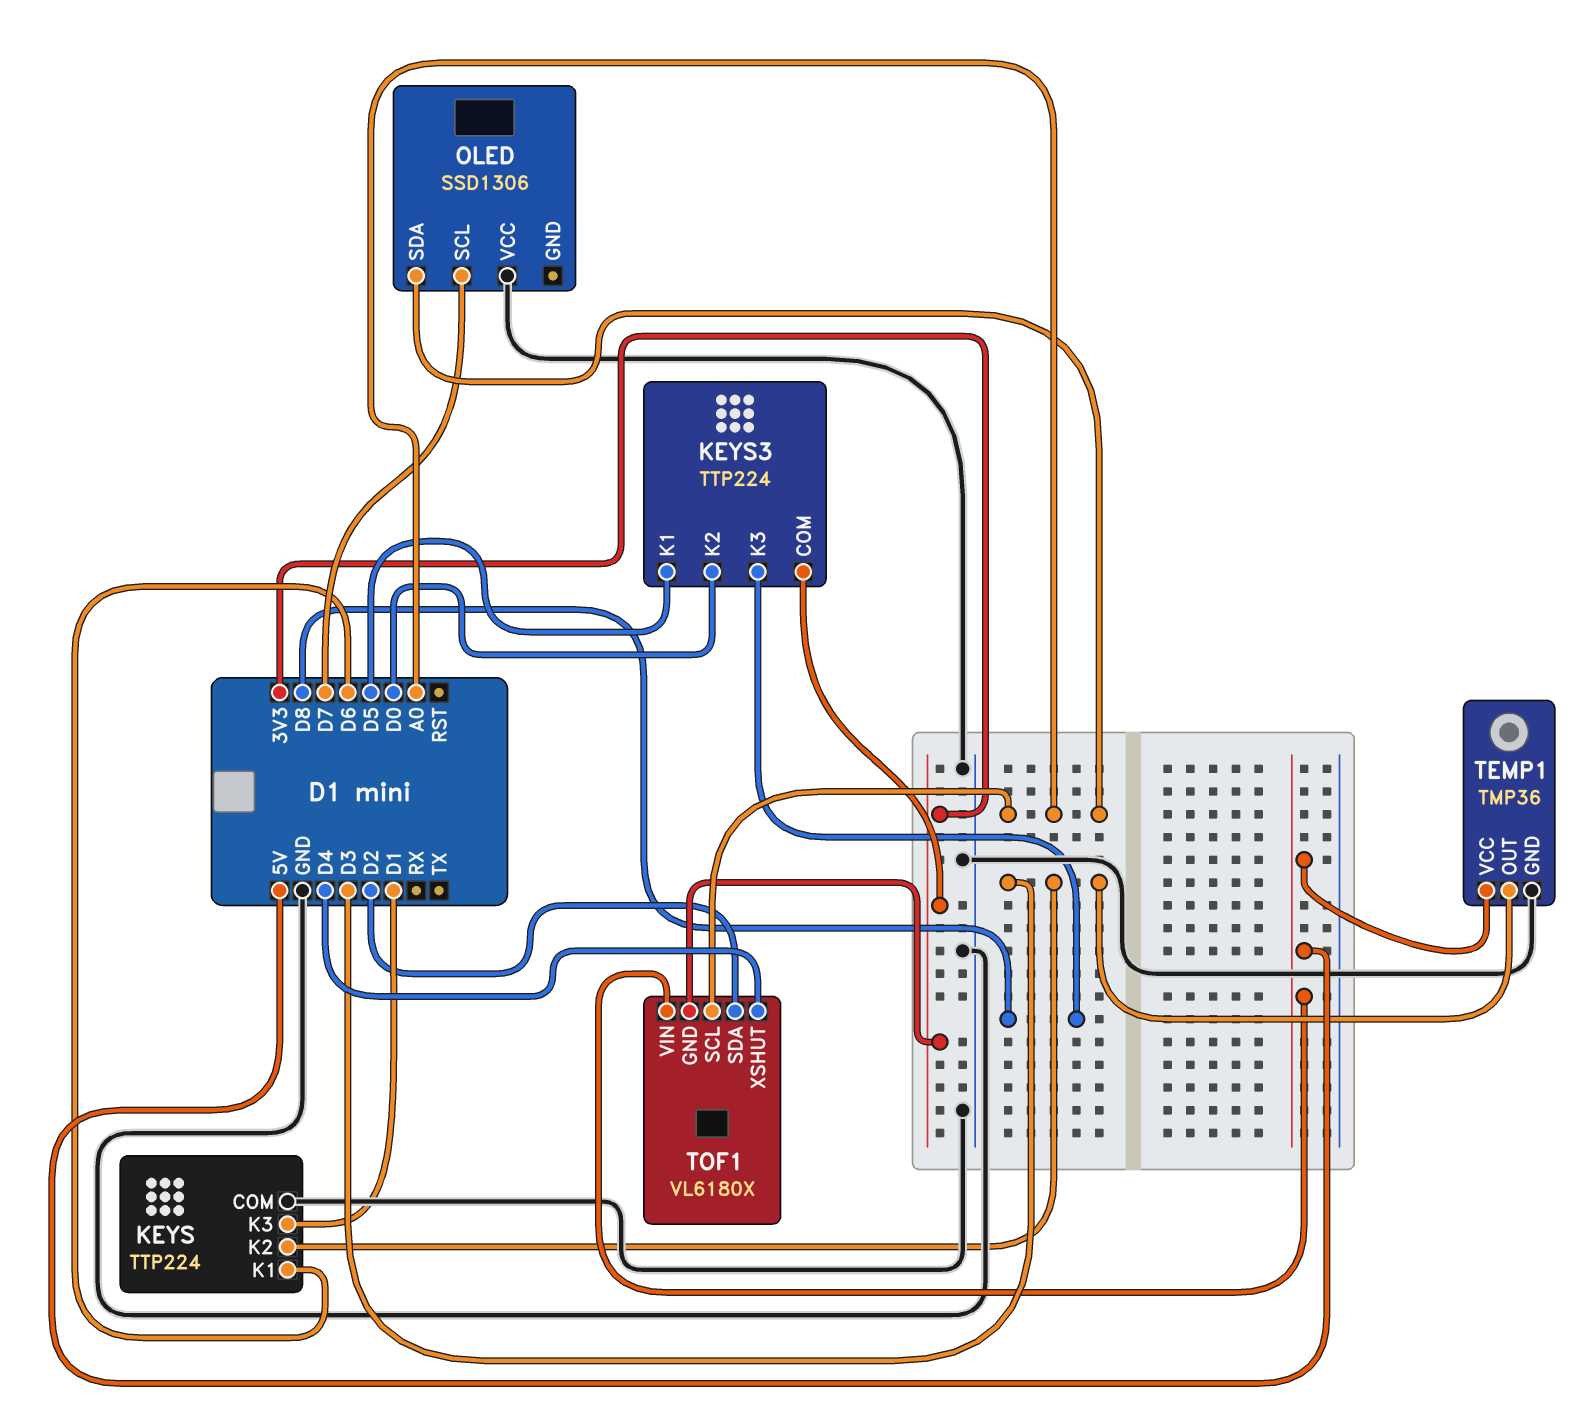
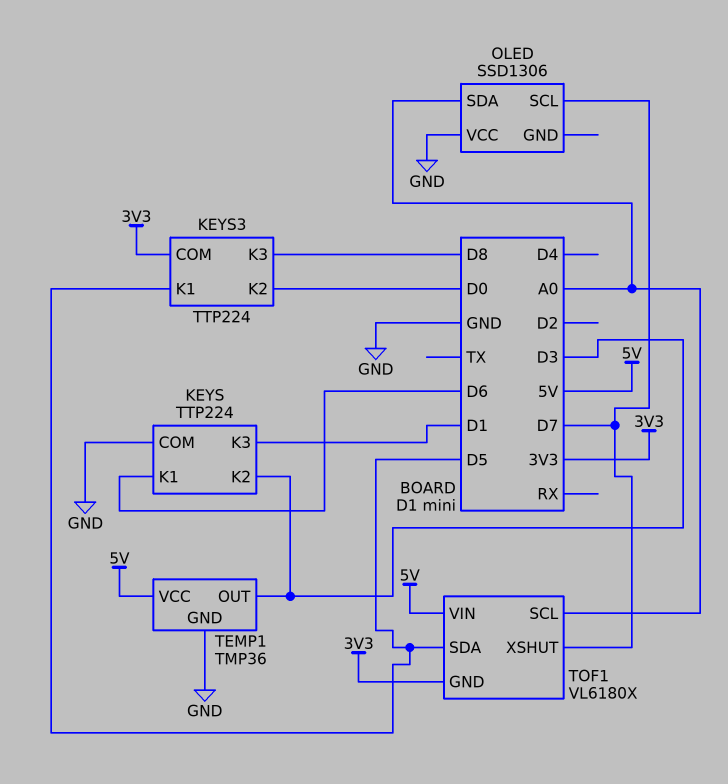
TOF1 pin SDA: D2 -> D5
TOF1 pin XSHUT: D4 -> D7

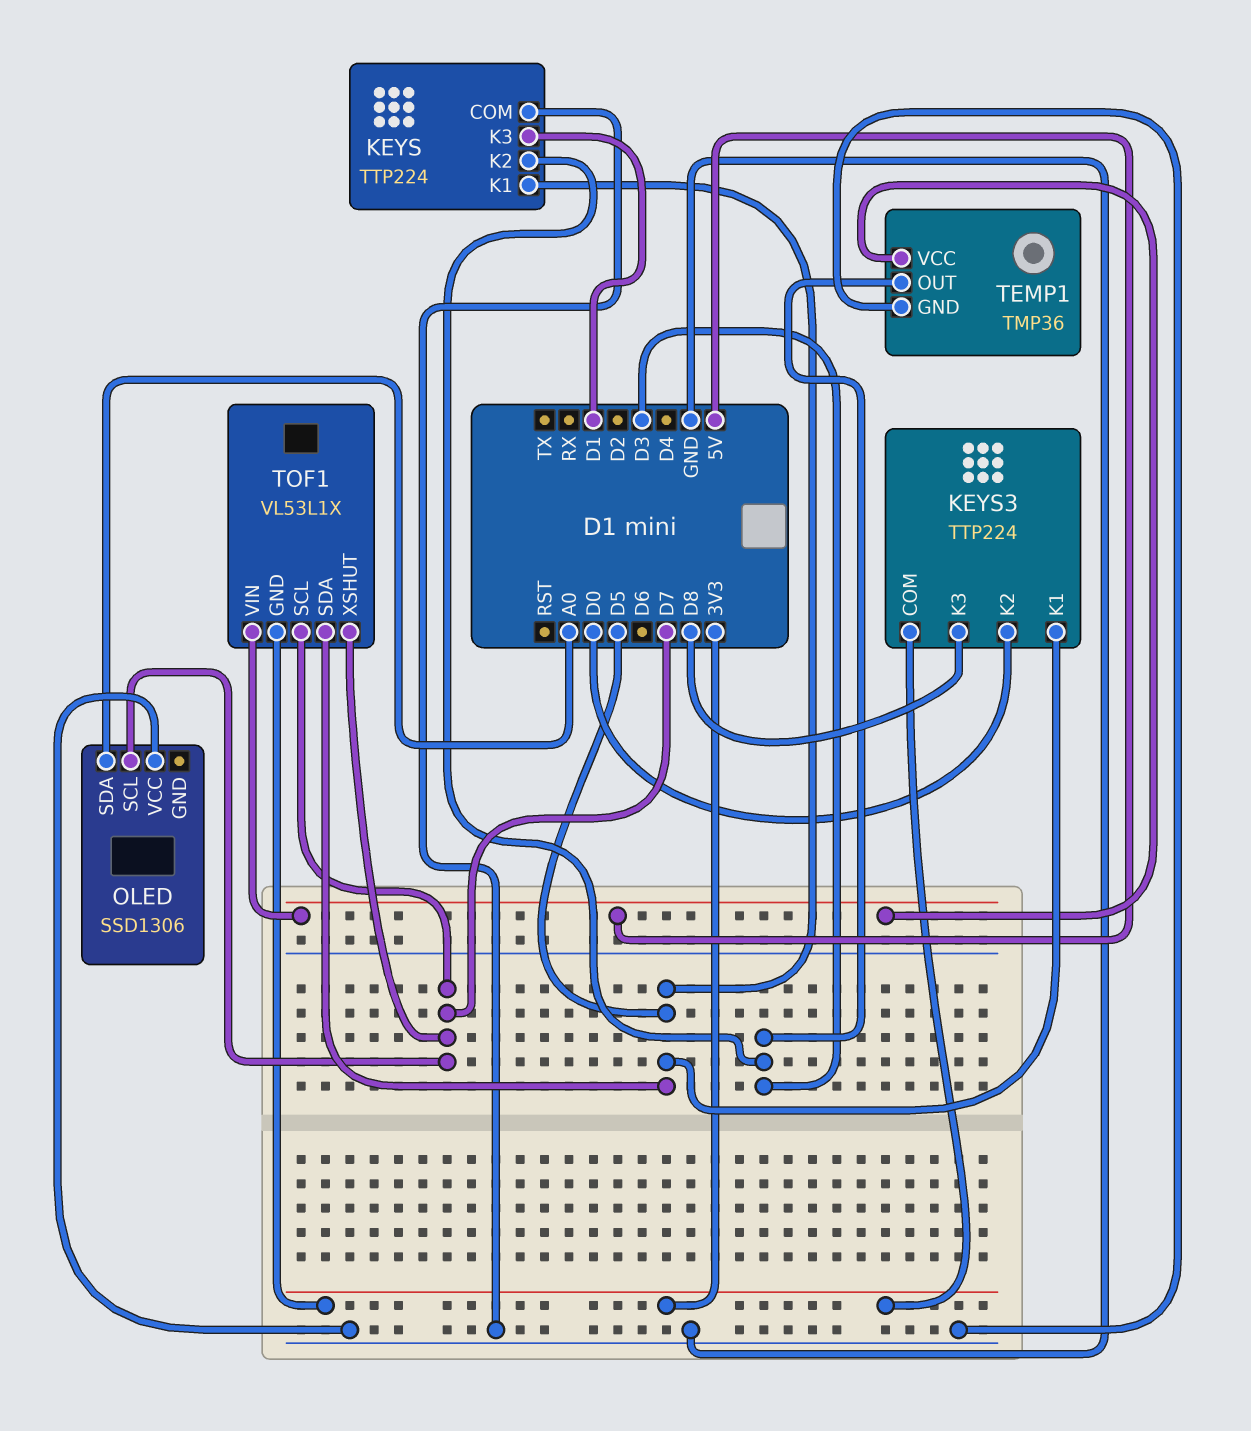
KEYS pin K1: D6 -> D5
TOF1: VL6180X -> VL53L1X
TOF1 pin SCL: A0 -> D7

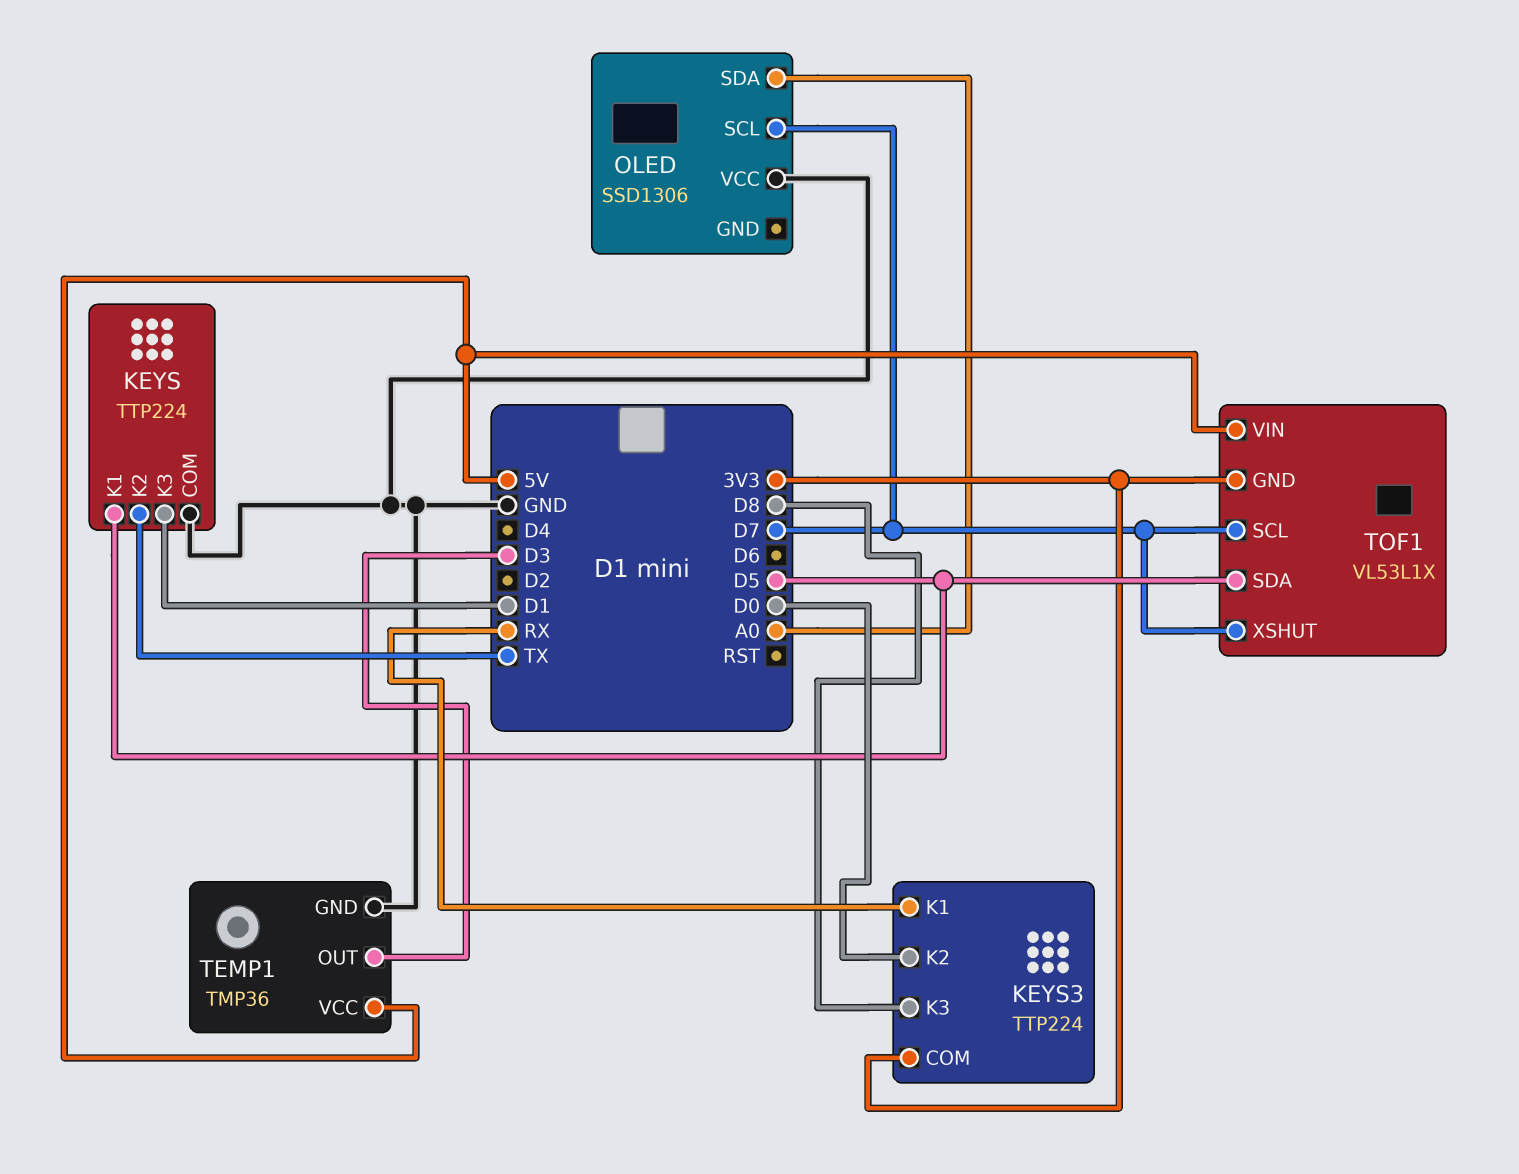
KEYS pin K2: D3 -> TX
KEYS3 pin K1: D5 -> RX

